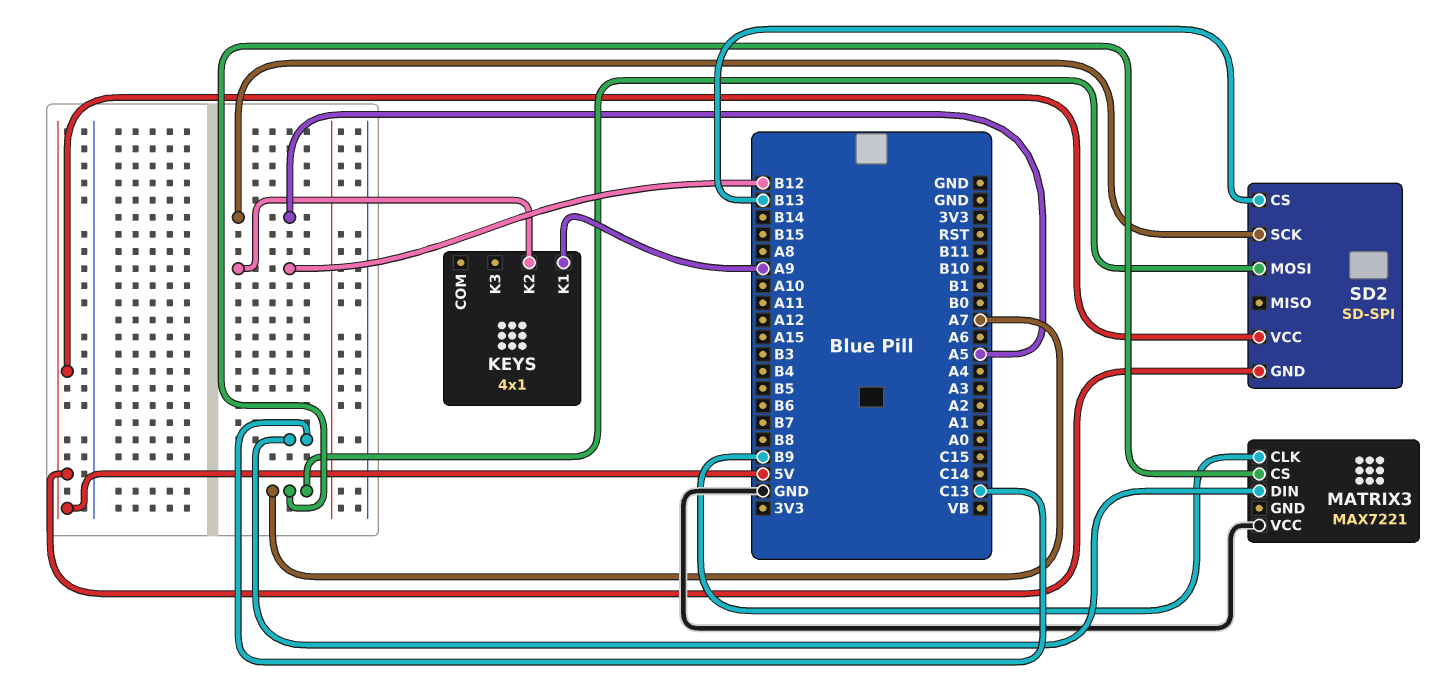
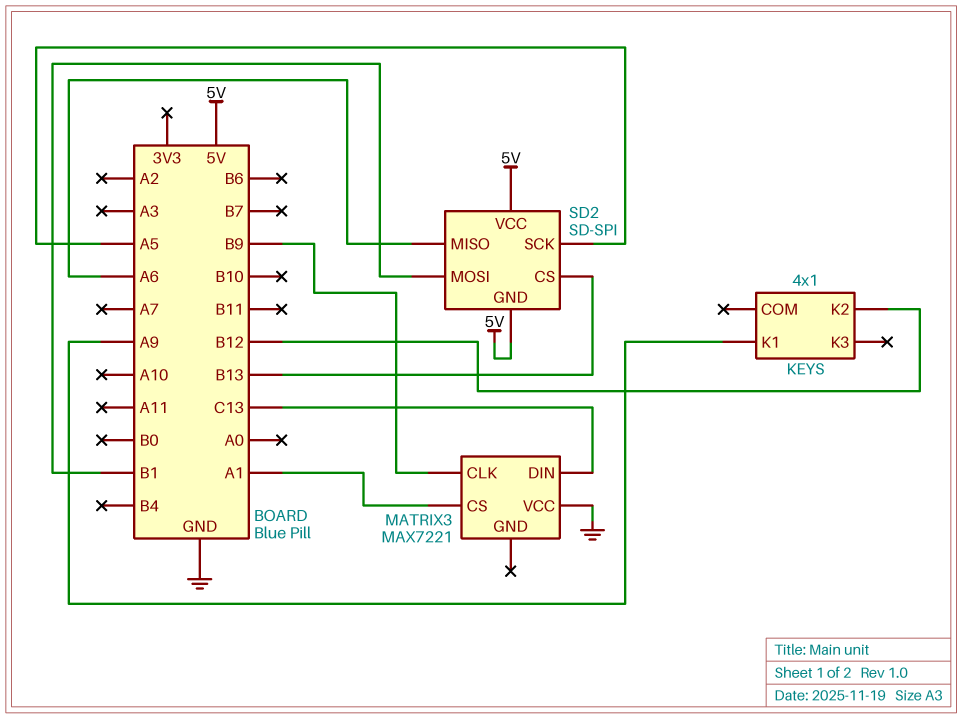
MATRIX3 pin CS: A7 -> A1
SD2 pin MISO: none -> A6
SD2 pin MOSI: A7 -> B1

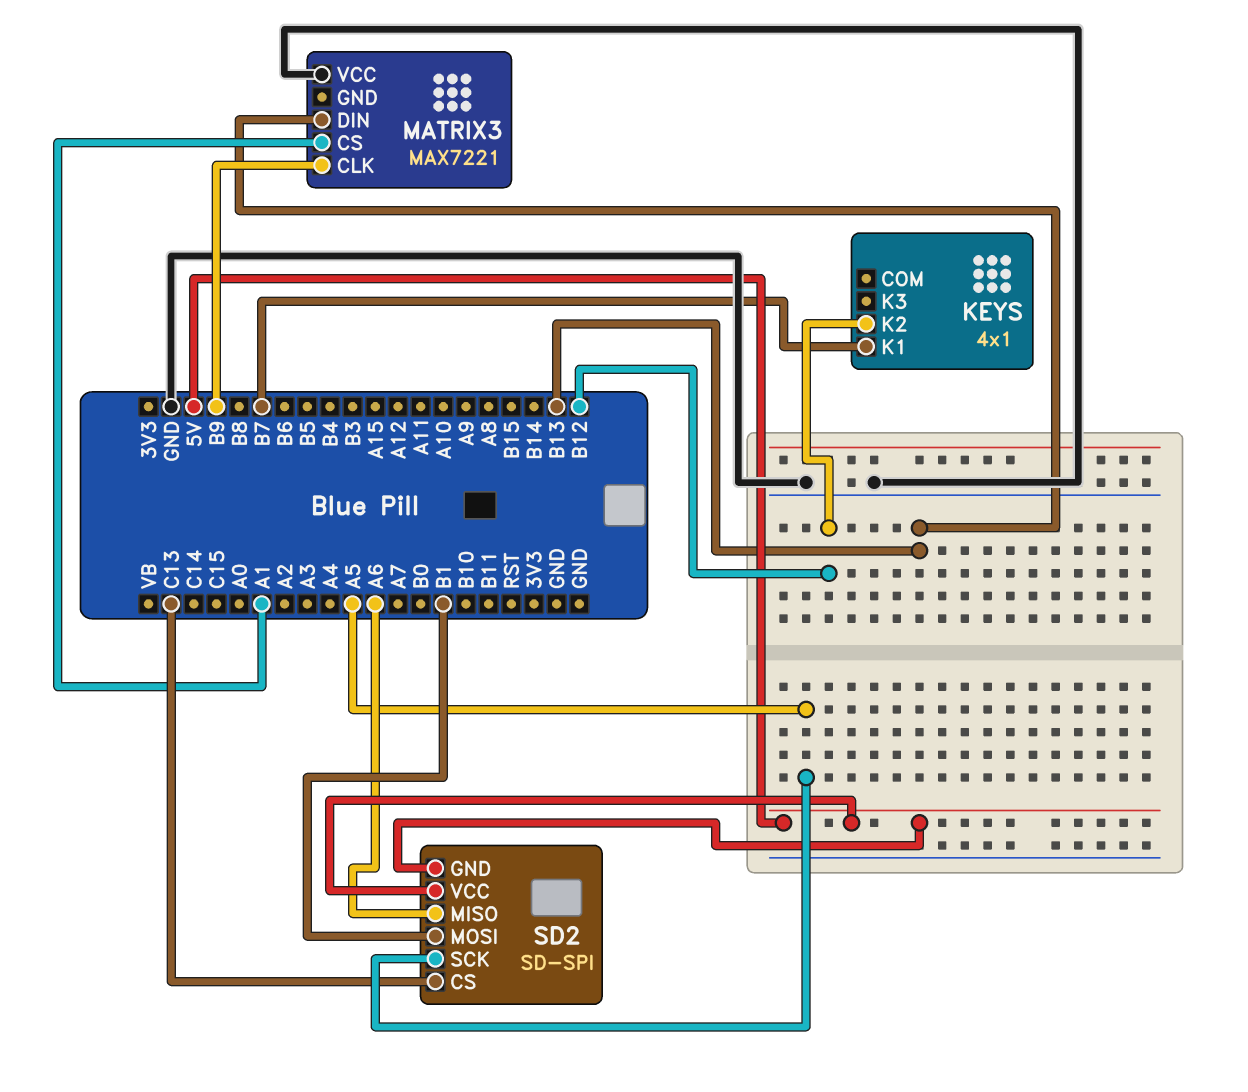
KEYS pin K1: A9 -> B7
MATRIX3 pin DIN: C13 -> B13
SD2 pin CS: B13 -> C13

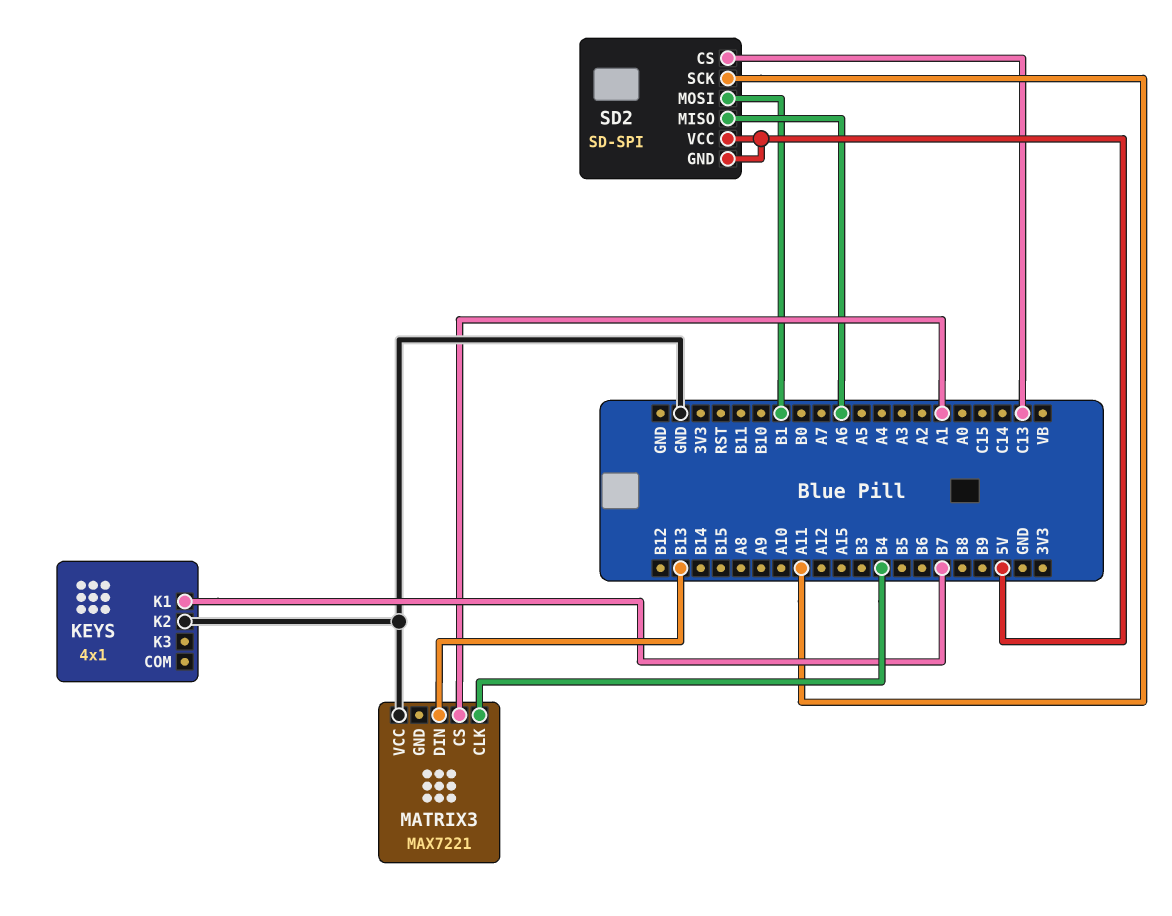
KEYS pin K2: B12 -> GND
MATRIX3 pin CLK: B9 -> B4
SD2 pin SCK: A5 -> A11

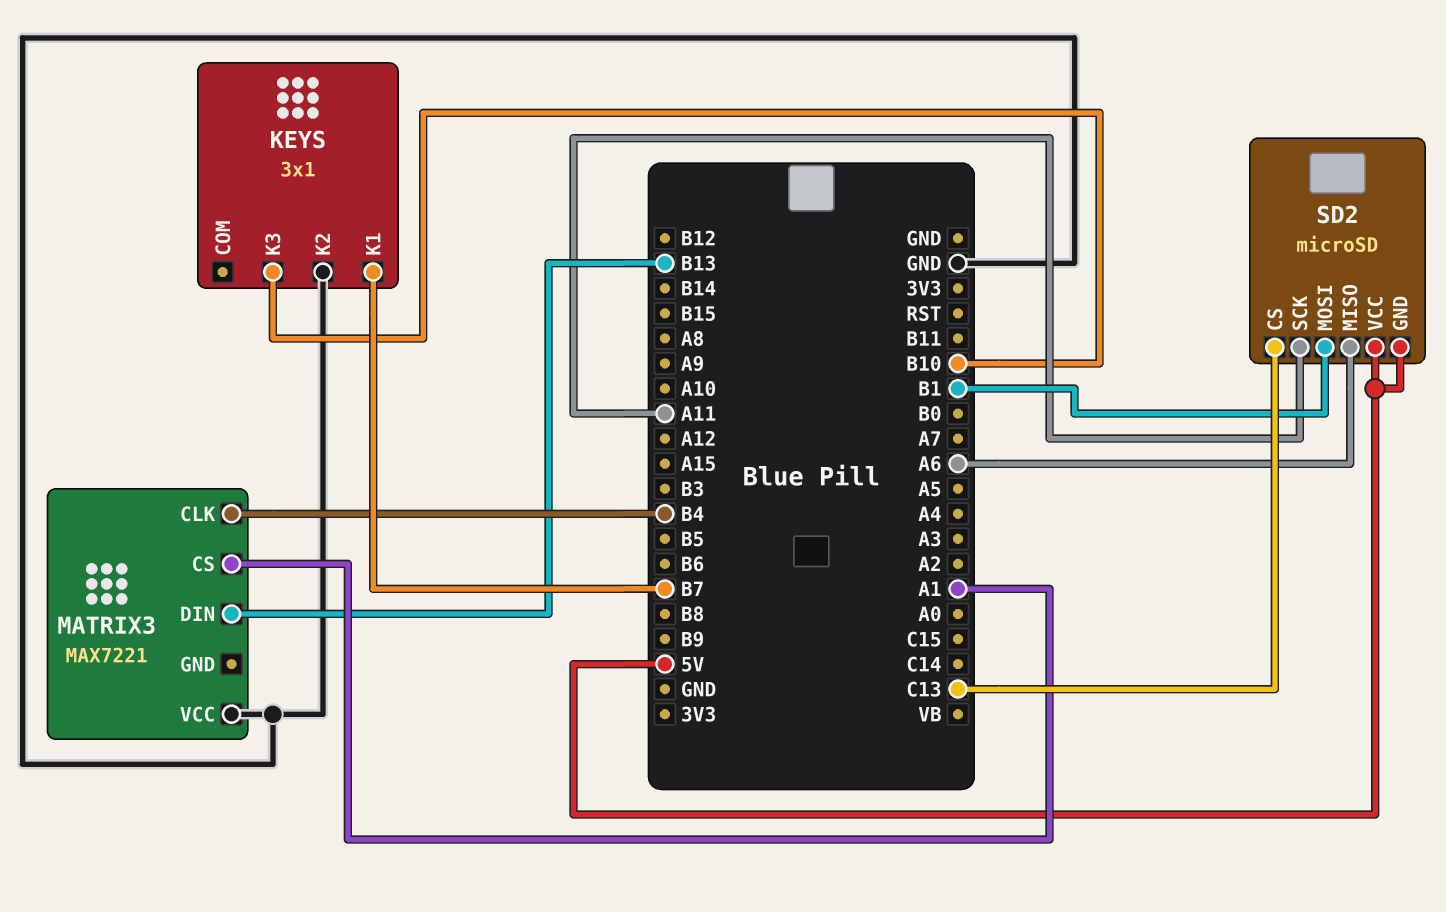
KEYS: 4x1 -> 3x1
KEYS pin K3: none -> B10
SD2: SD-SPI -> microSD

